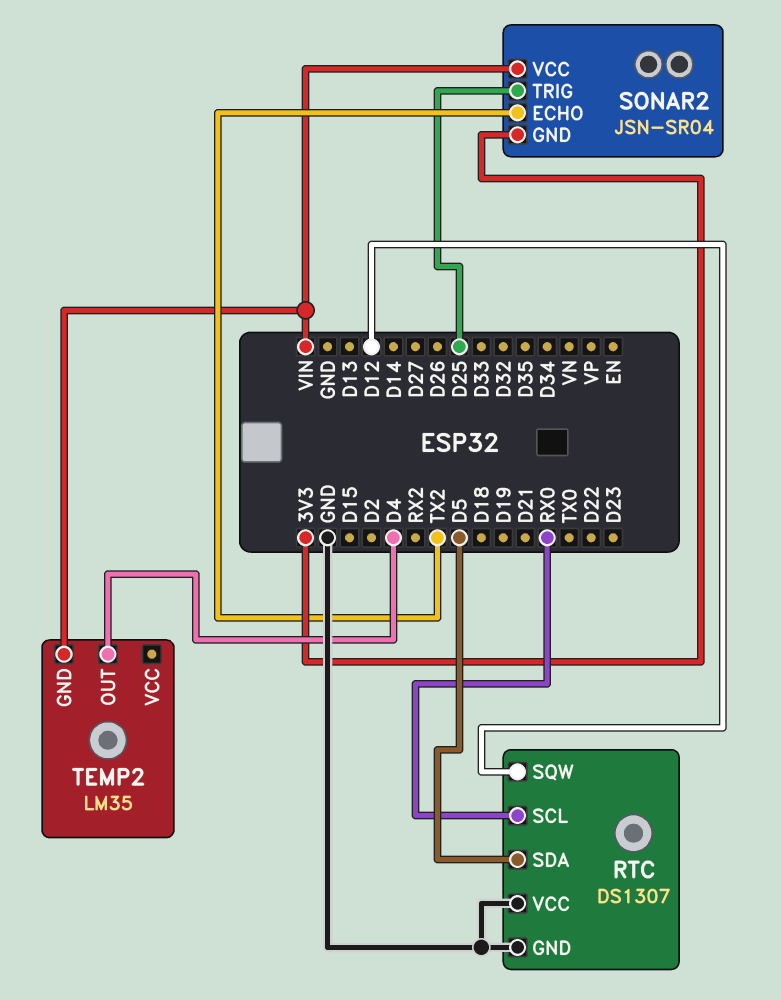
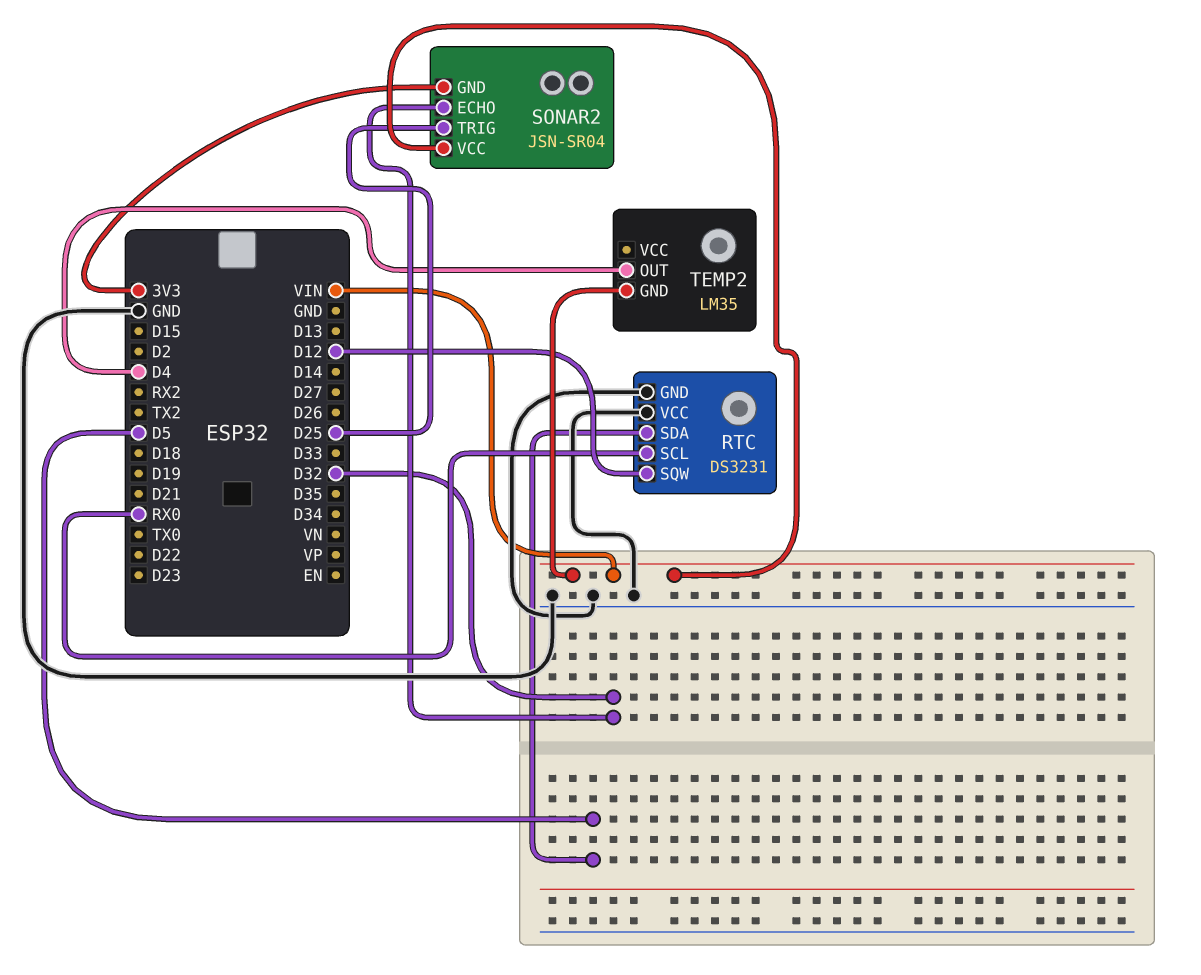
RTC: DS1307 -> DS3231
SONAR2 pin ECHO: TX2 -> D32

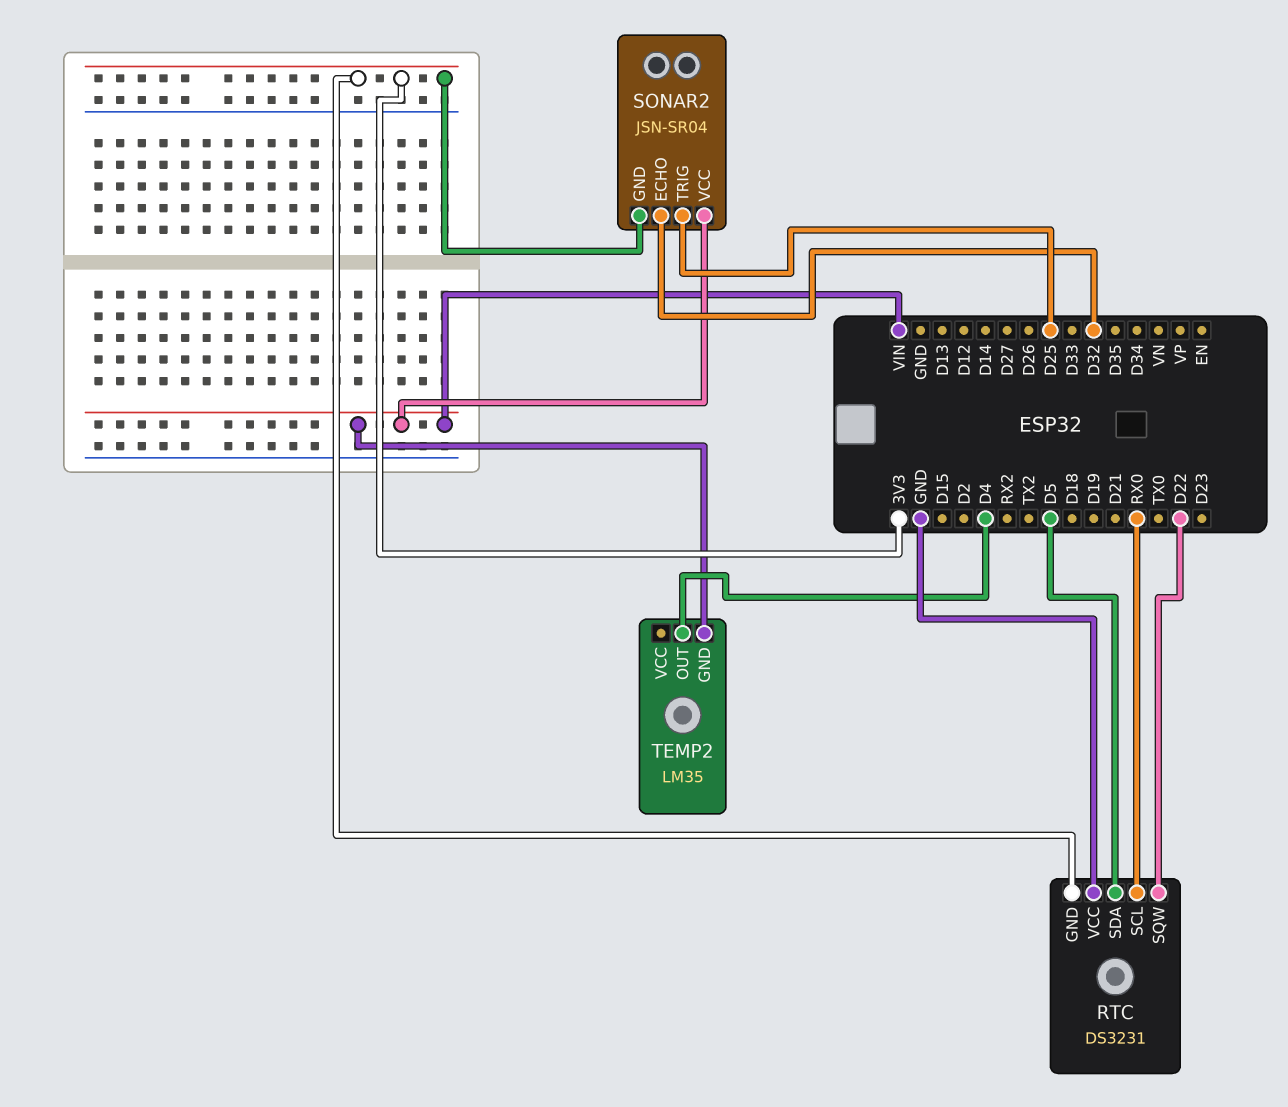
RTC pin GND: GND -> 3V3
RTC pin SQW: D12 -> D22

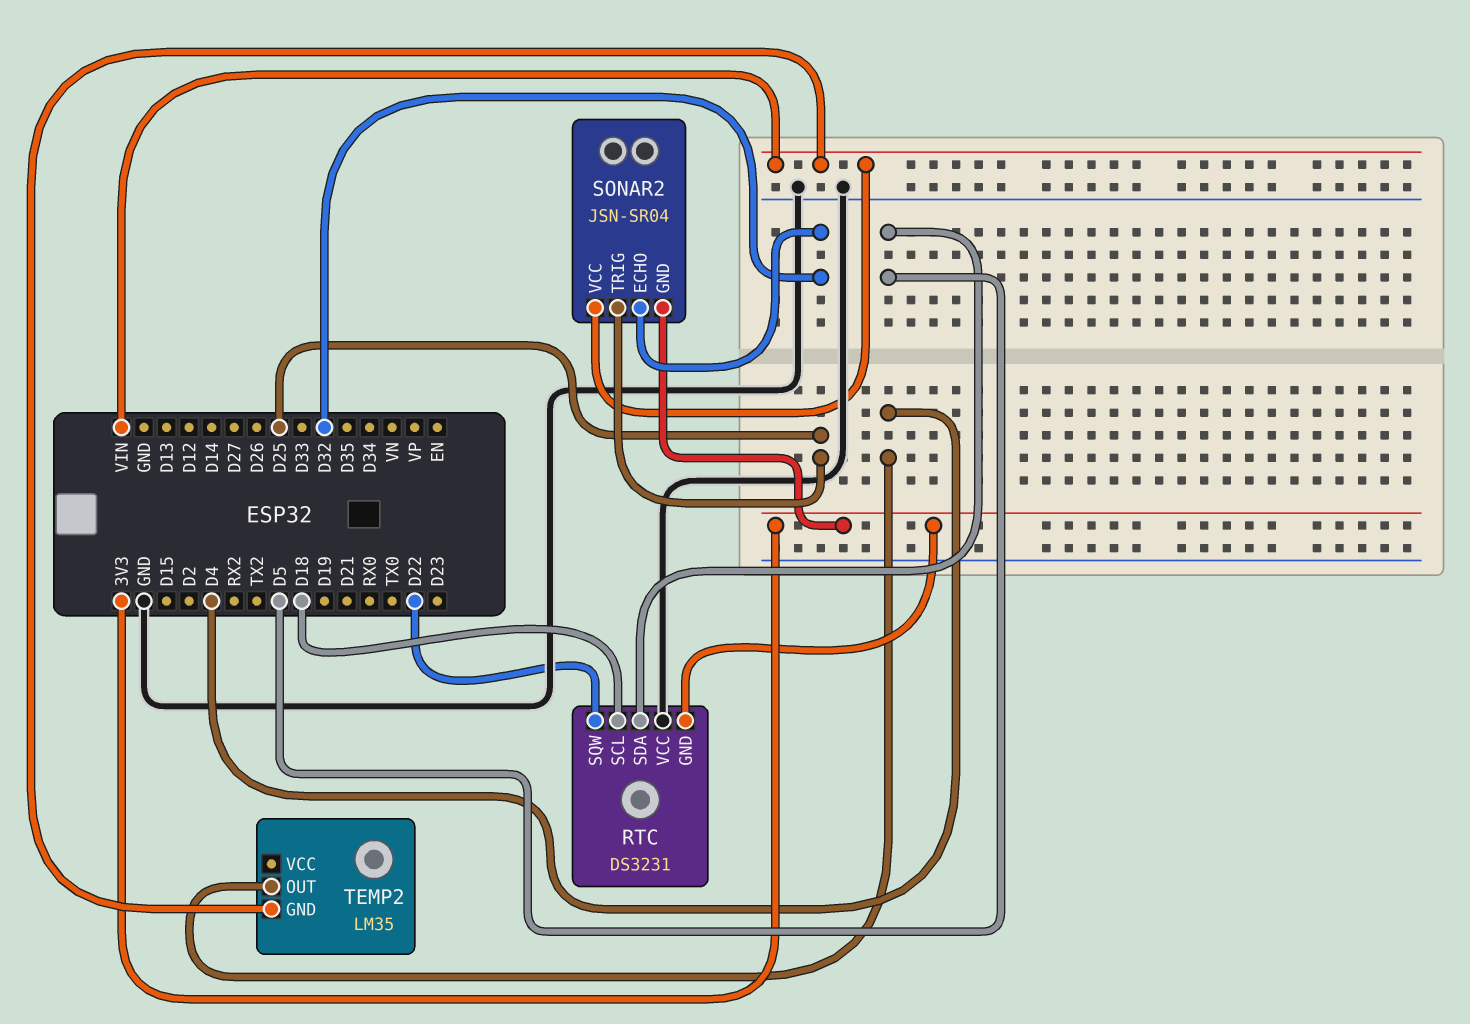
RTC pin SCL: RX0 -> D18

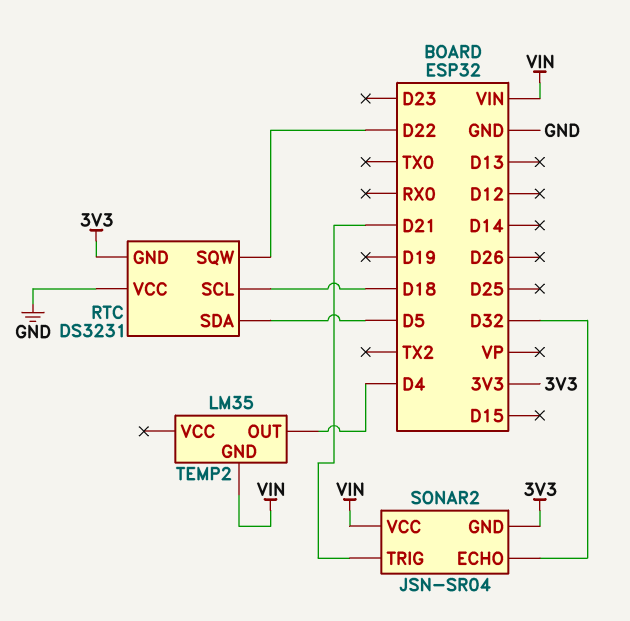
SONAR2 pin TRIG: D25 -> D21

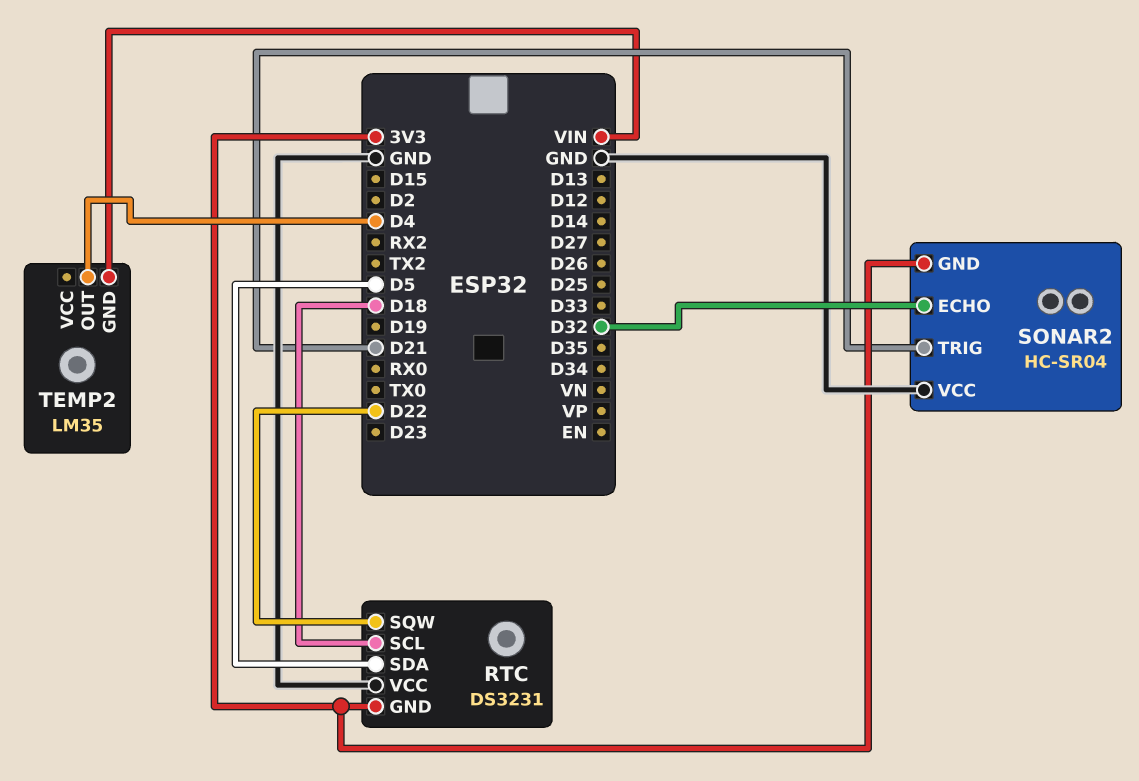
SONAR2: JSN-SR04 -> HC-SR04
SONAR2 pin VCC: VIN -> GND

